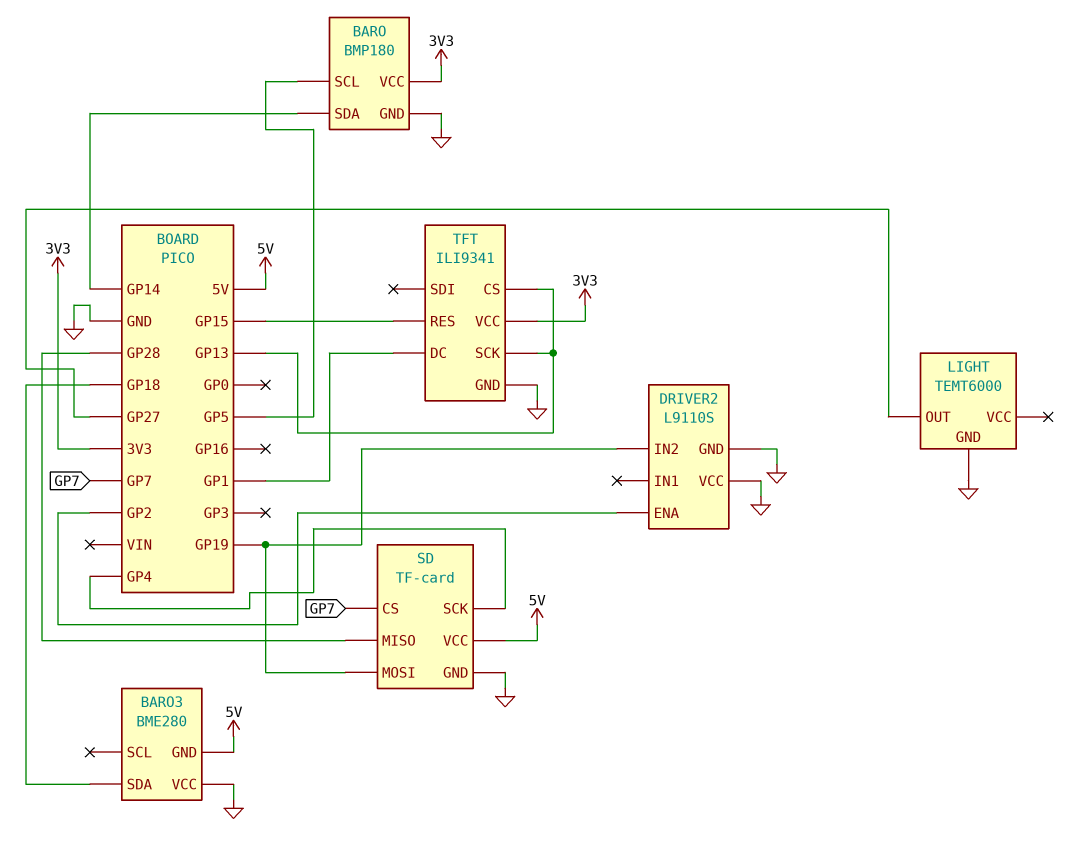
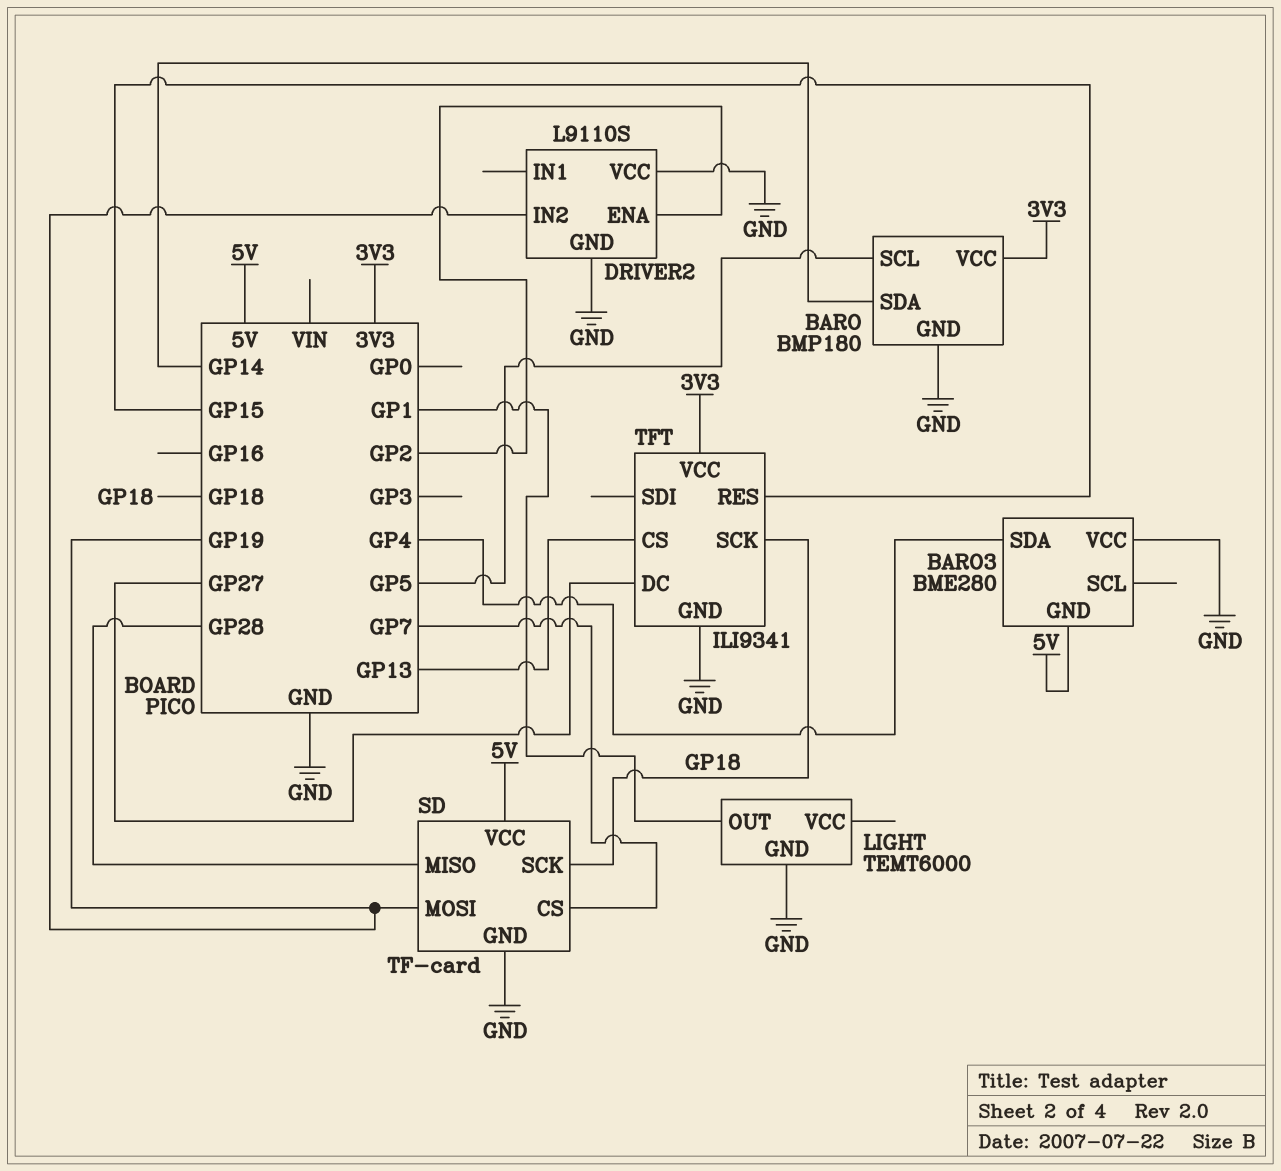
BARO3 pin SDA: GP18 -> GP4
LIGHT pin OUT: GP27 -> GP1
SD pin SCK: GP4 -> GP18
TFT pin DC: GP1 -> GP27
TFT pin SCK: GP13 -> GP18

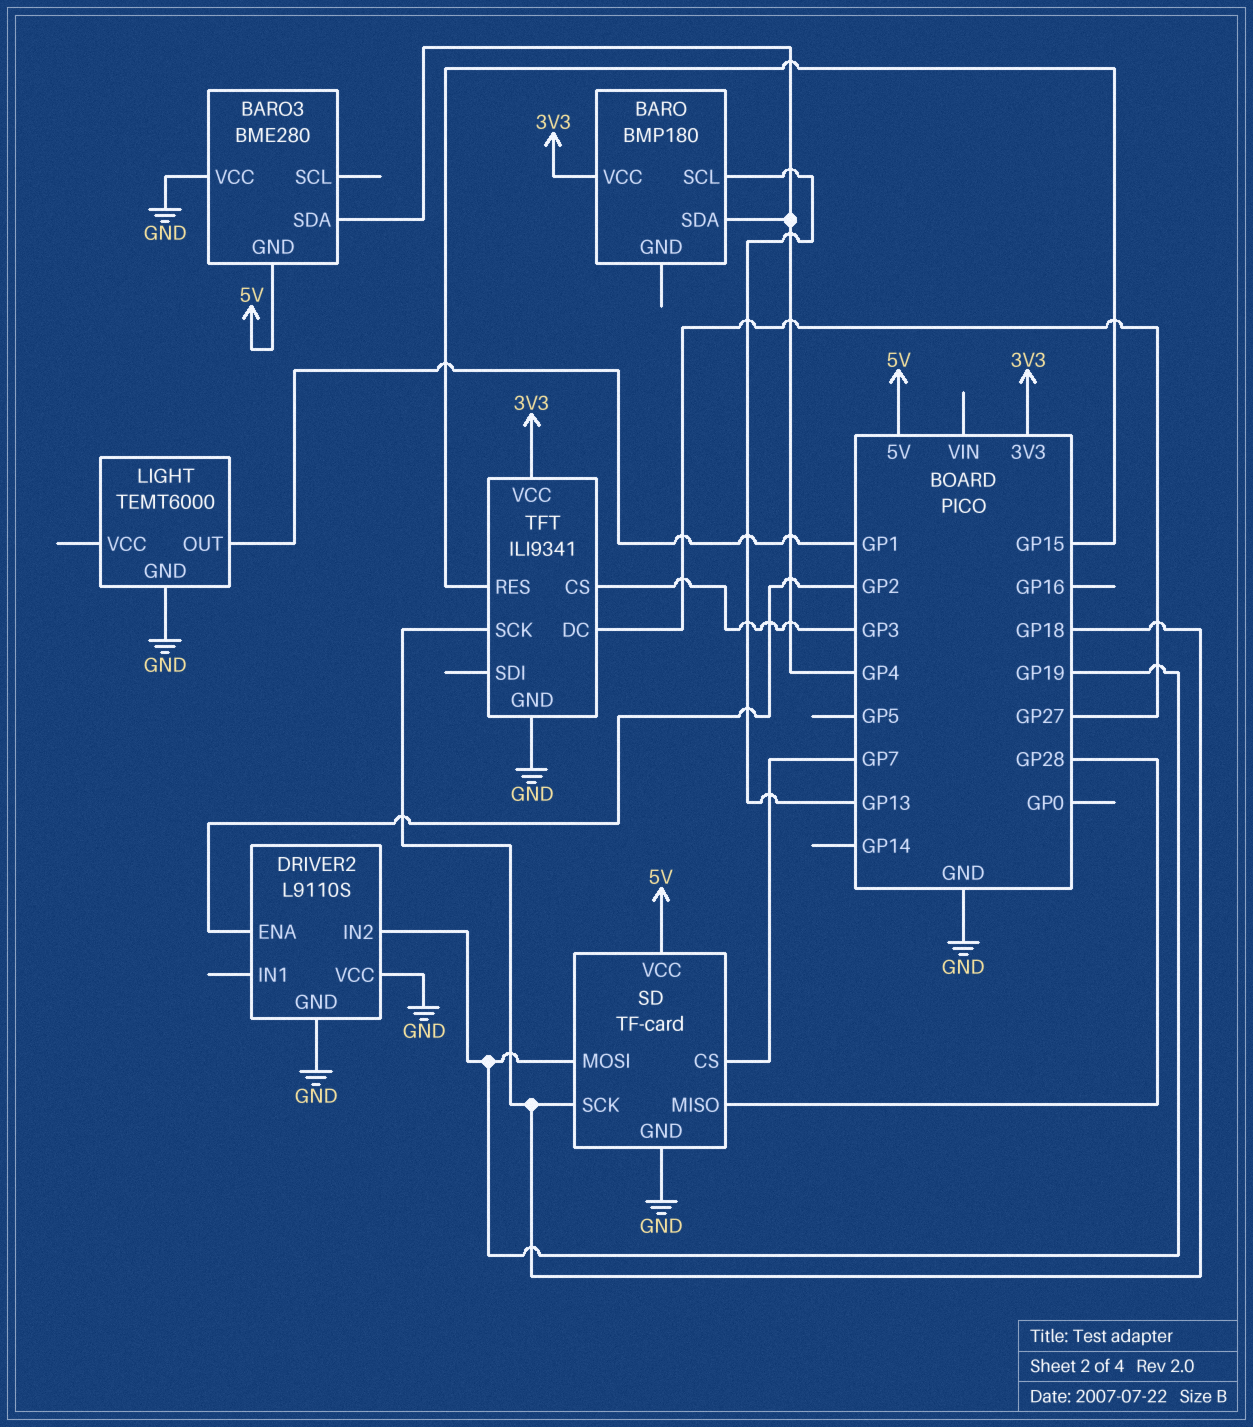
BARO pin GND: GND -> none
BARO pin SCL: GP5 -> GP13
BARO pin SDA: GP14 -> GP4
TFT pin CS: GP13 -> GP3

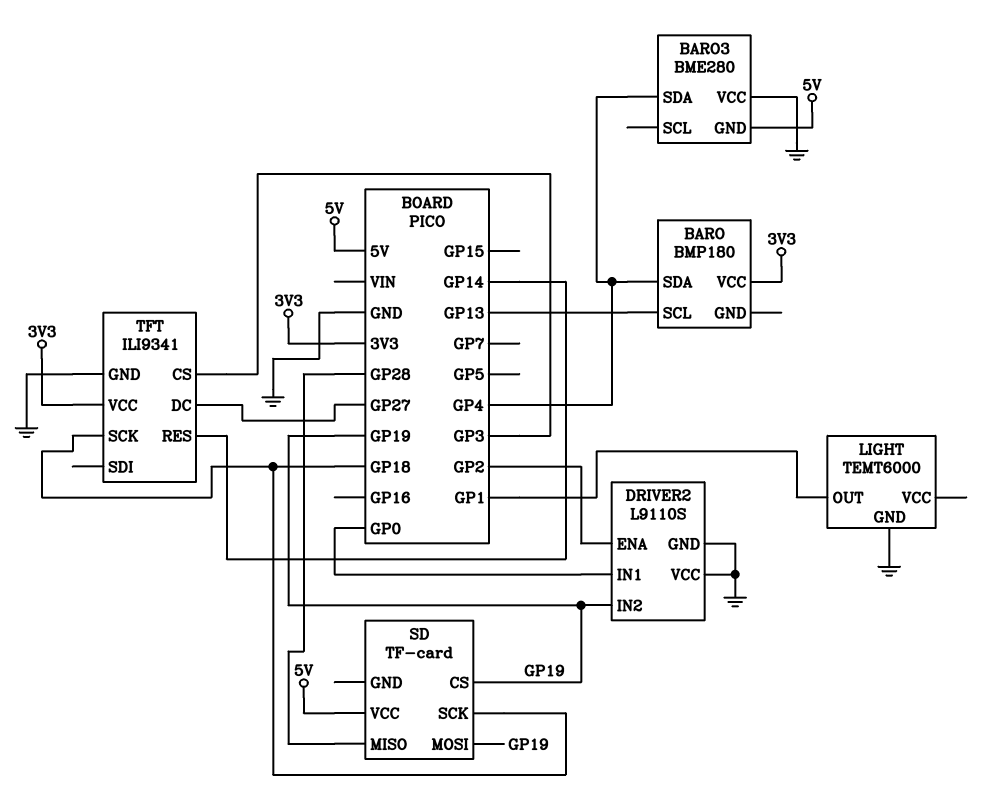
DRIVER2 pin IN1: none -> GP0
SD pin CS: GP7 -> GP19
SD pin GND: GND -> none
TFT pin RES: GP15 -> GP14

